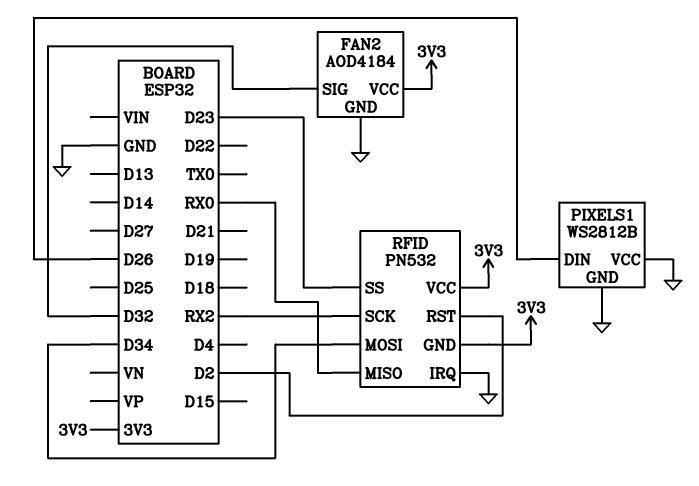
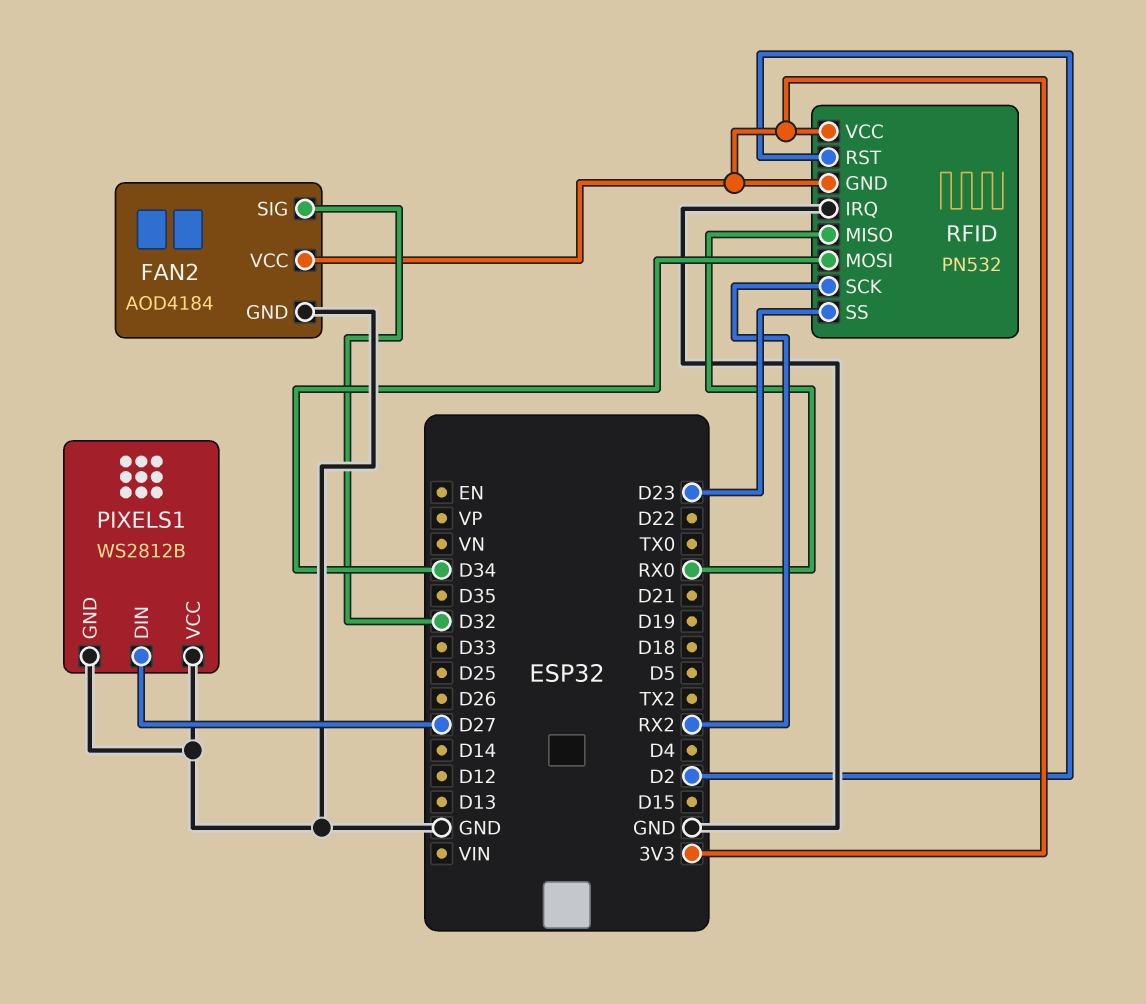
PIXELS1 pin DIN: D26 -> D27

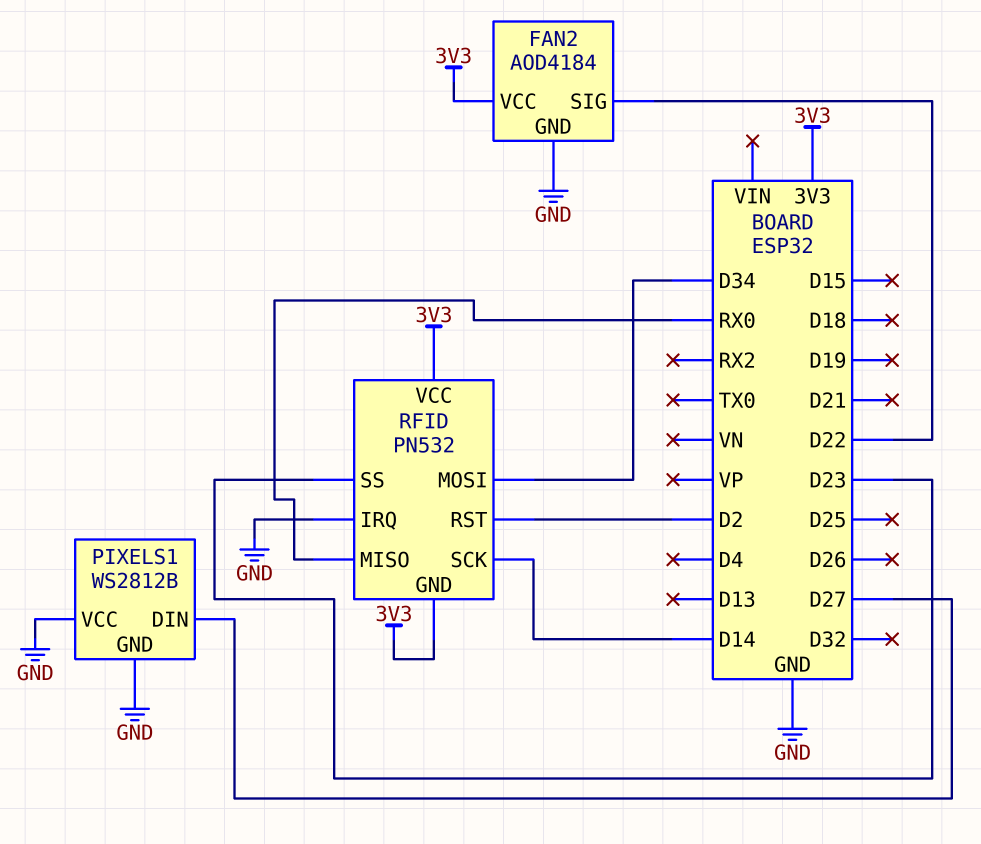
FAN2 pin SIG: D32 -> D22
RFID pin SCK: RX2 -> D14

